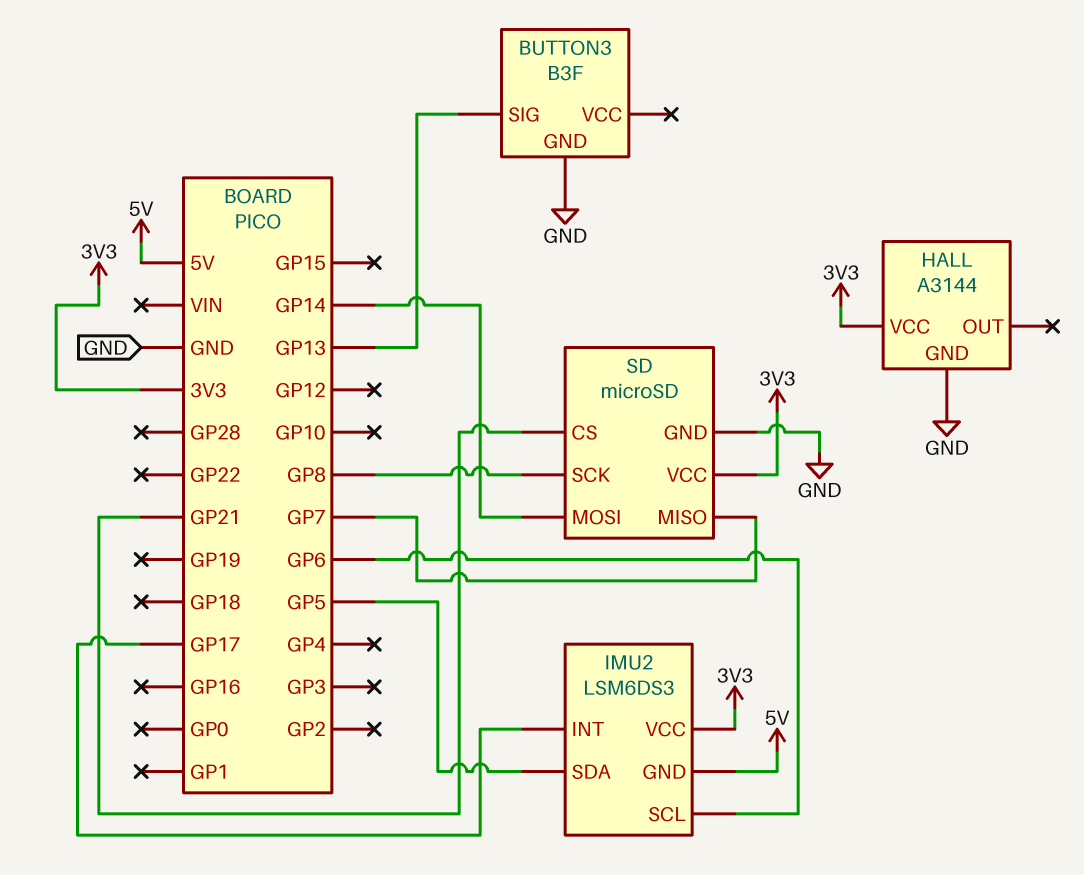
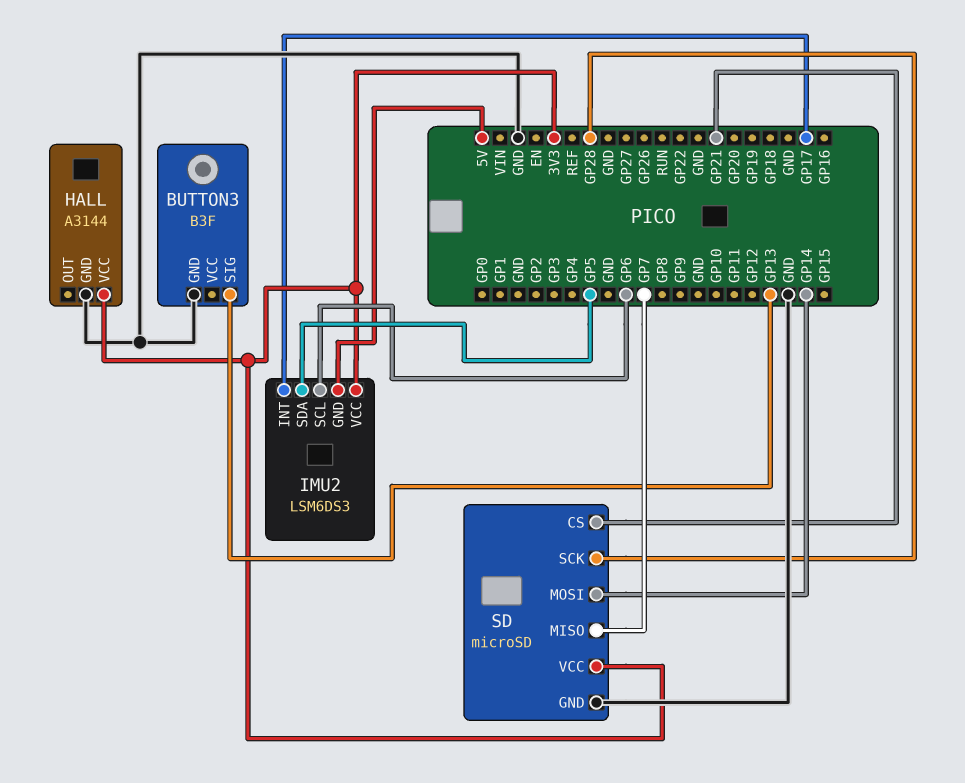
SD pin SCK: GP8 -> GP28

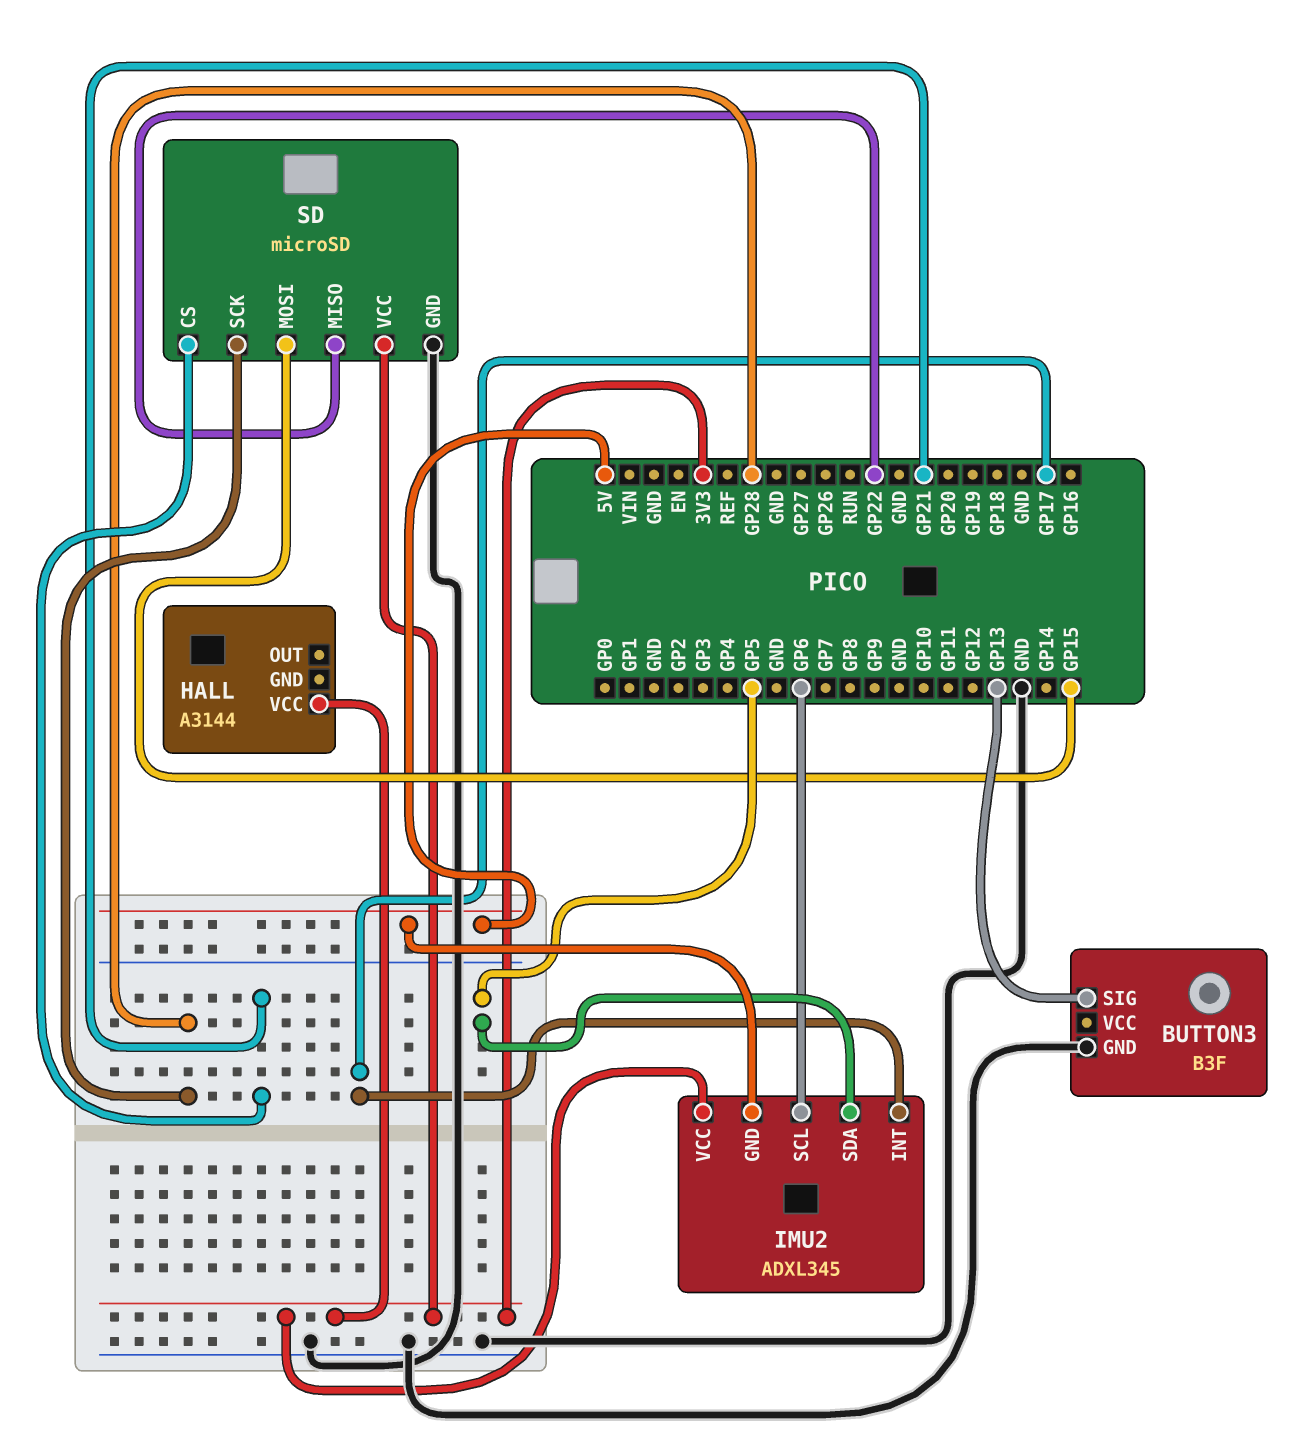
HALL pin GND: GND -> none
IMU2: LSM6DS3 -> ADXL345
SD pin MISO: GP7 -> GP22
SD pin MOSI: GP14 -> GP15

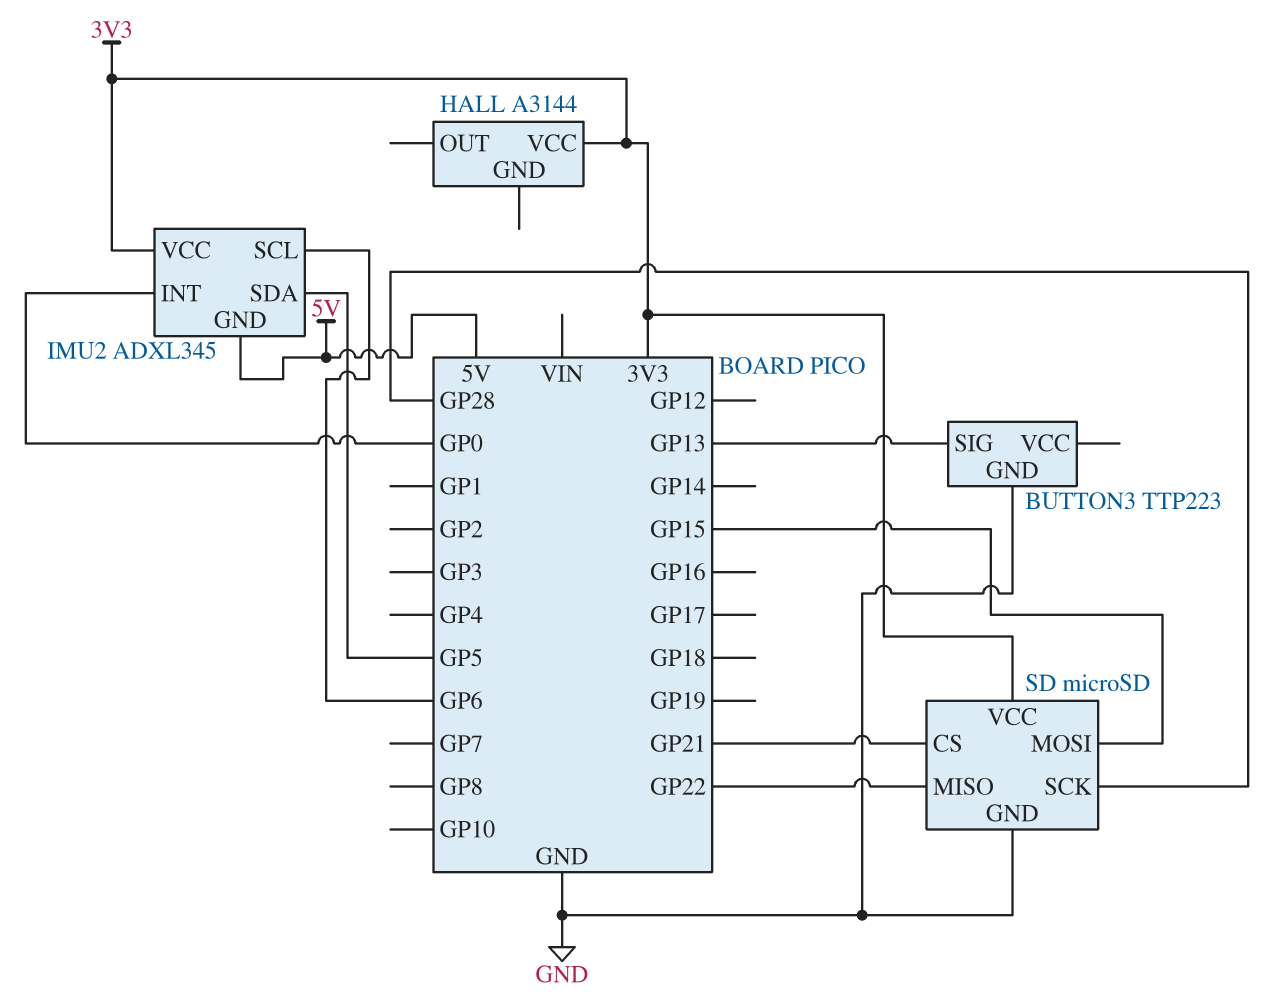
BUTTON3: B3F -> TTP223
IMU2 pin INT: GP17 -> GP0

